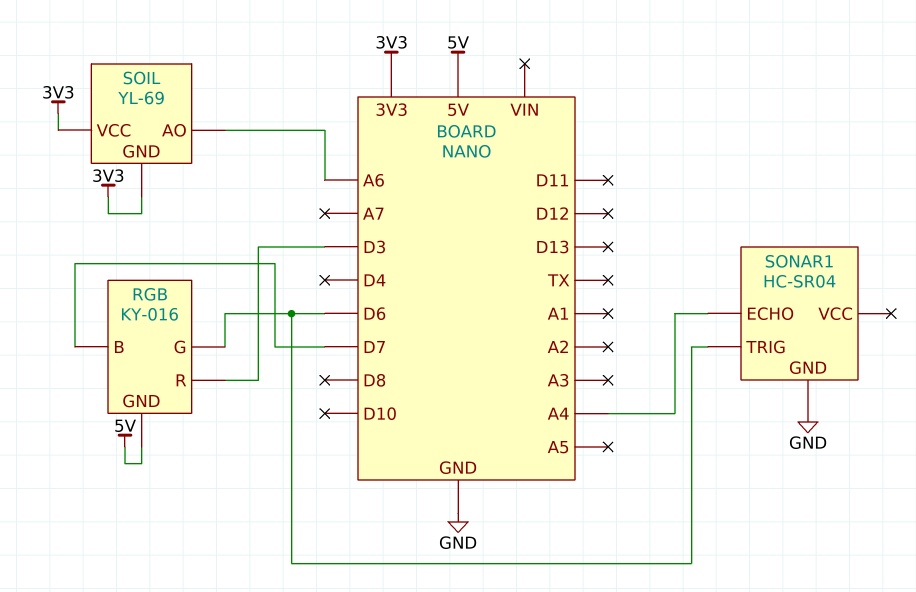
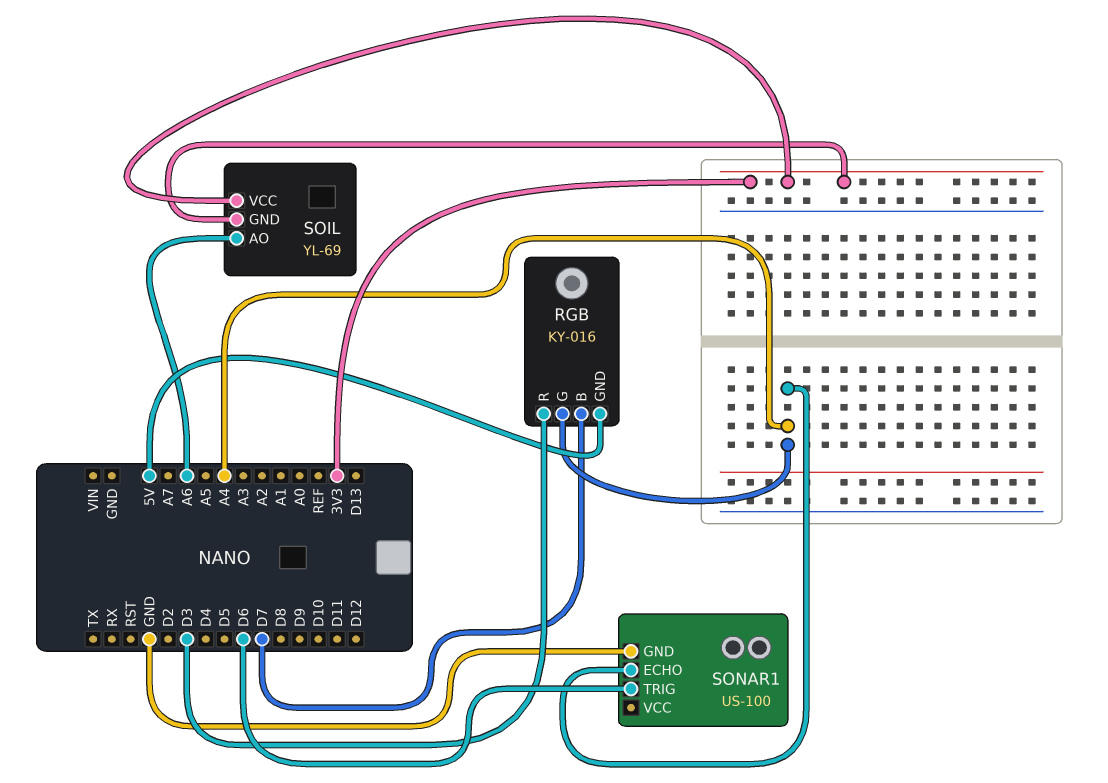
RGB pin G: D6 -> A4
SONAR1: HC-SR04 -> US-100

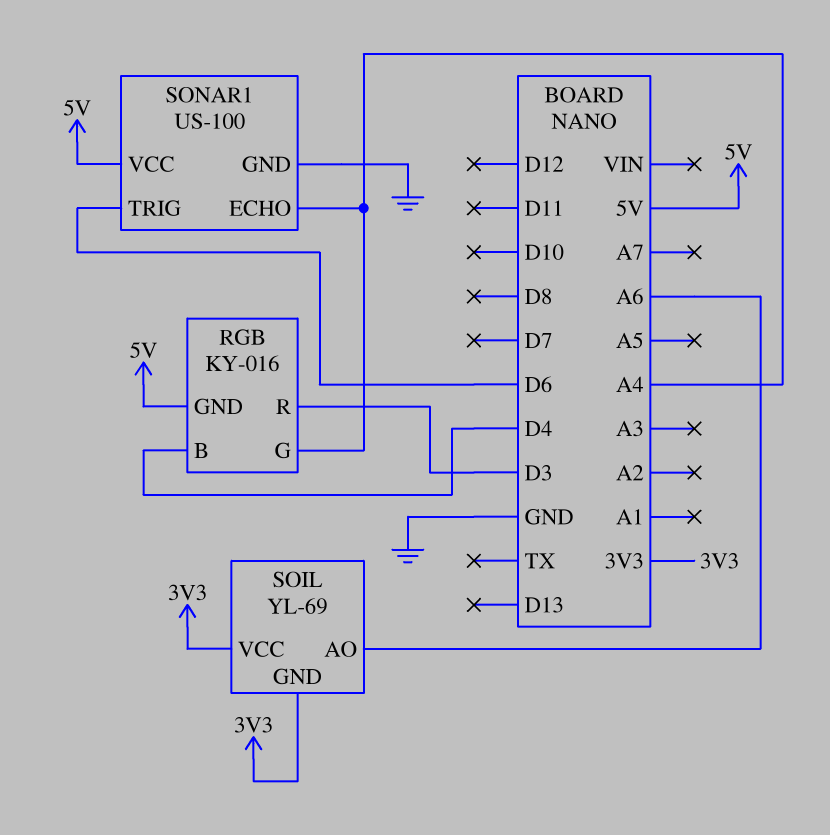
RGB pin B: D7 -> D4
SONAR1 pin VCC: none -> 5V

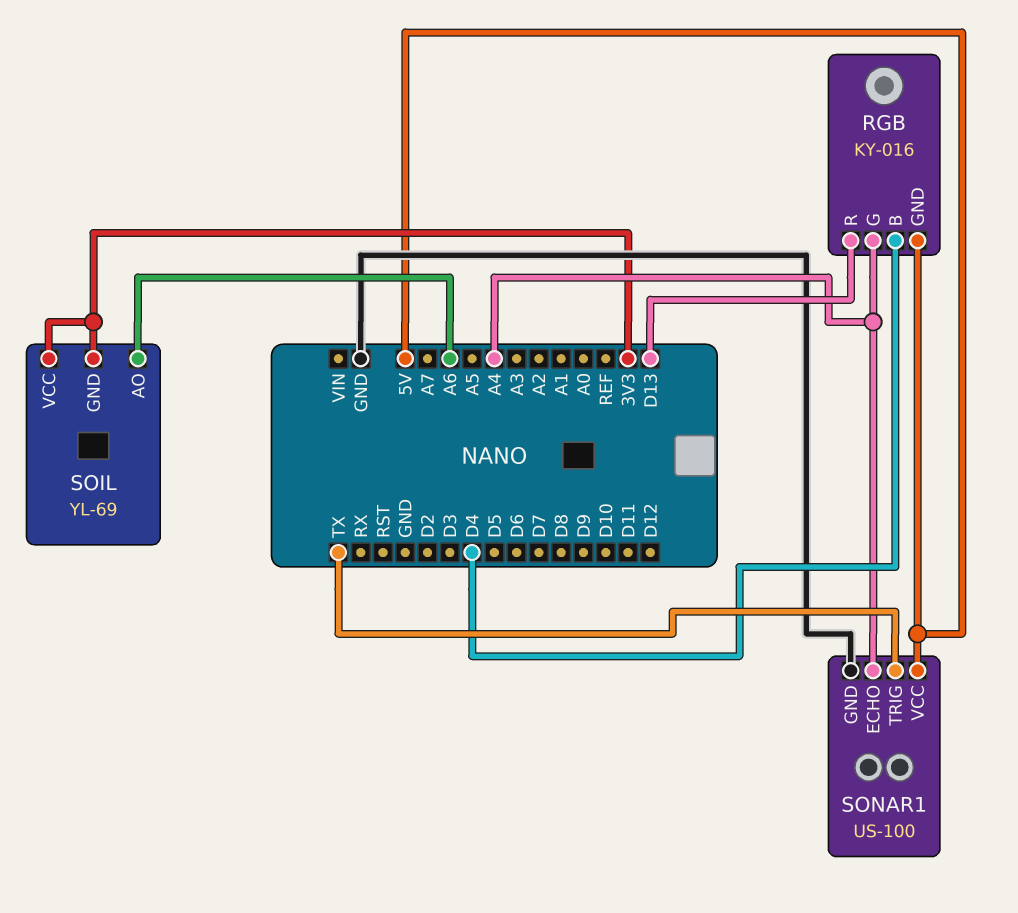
RGB pin R: D3 -> D13
SONAR1 pin TRIG: D6 -> TX

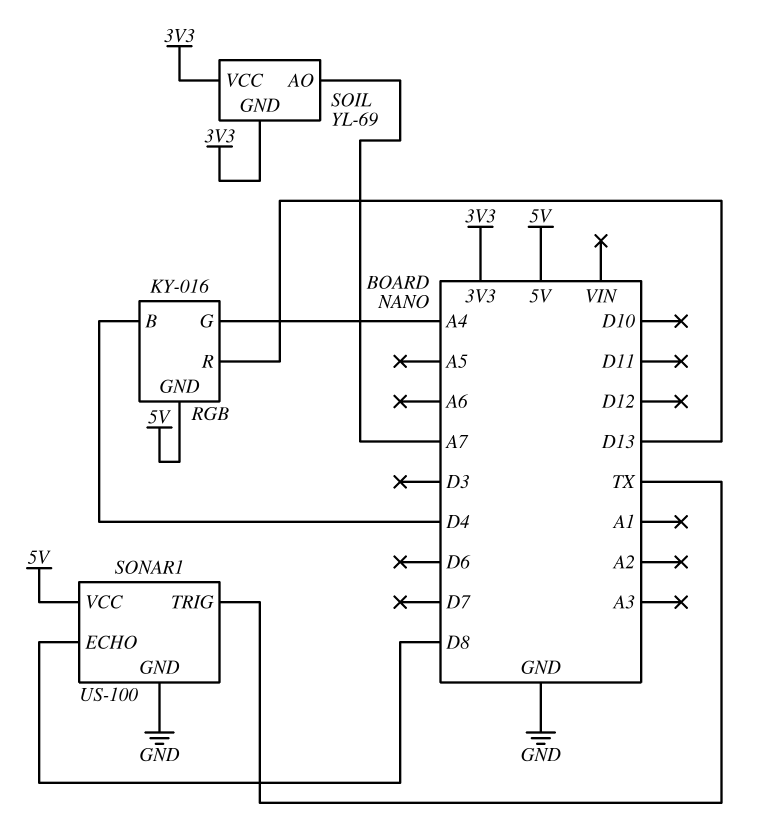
SOIL pin AO: A6 -> A7
SONAR1 pin ECHO: A4 -> D8

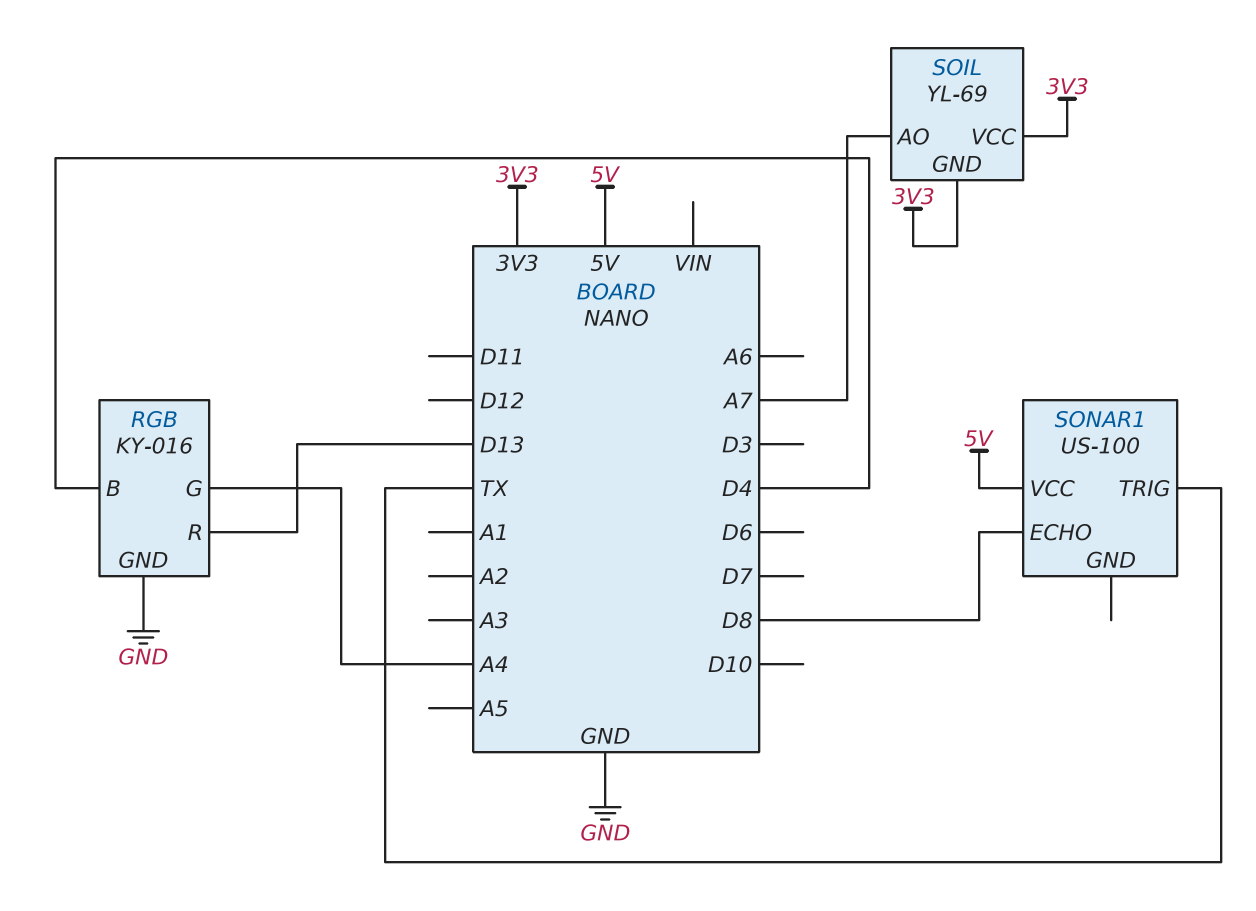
RGB pin GND: 5V -> GND
SONAR1 pin GND: GND -> none

